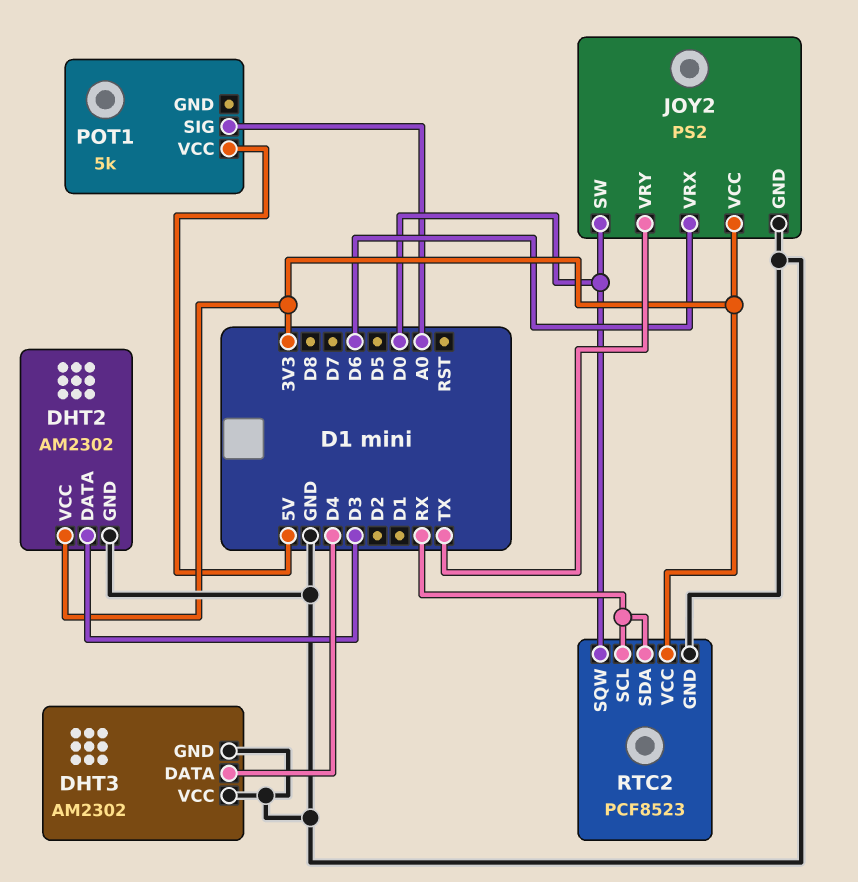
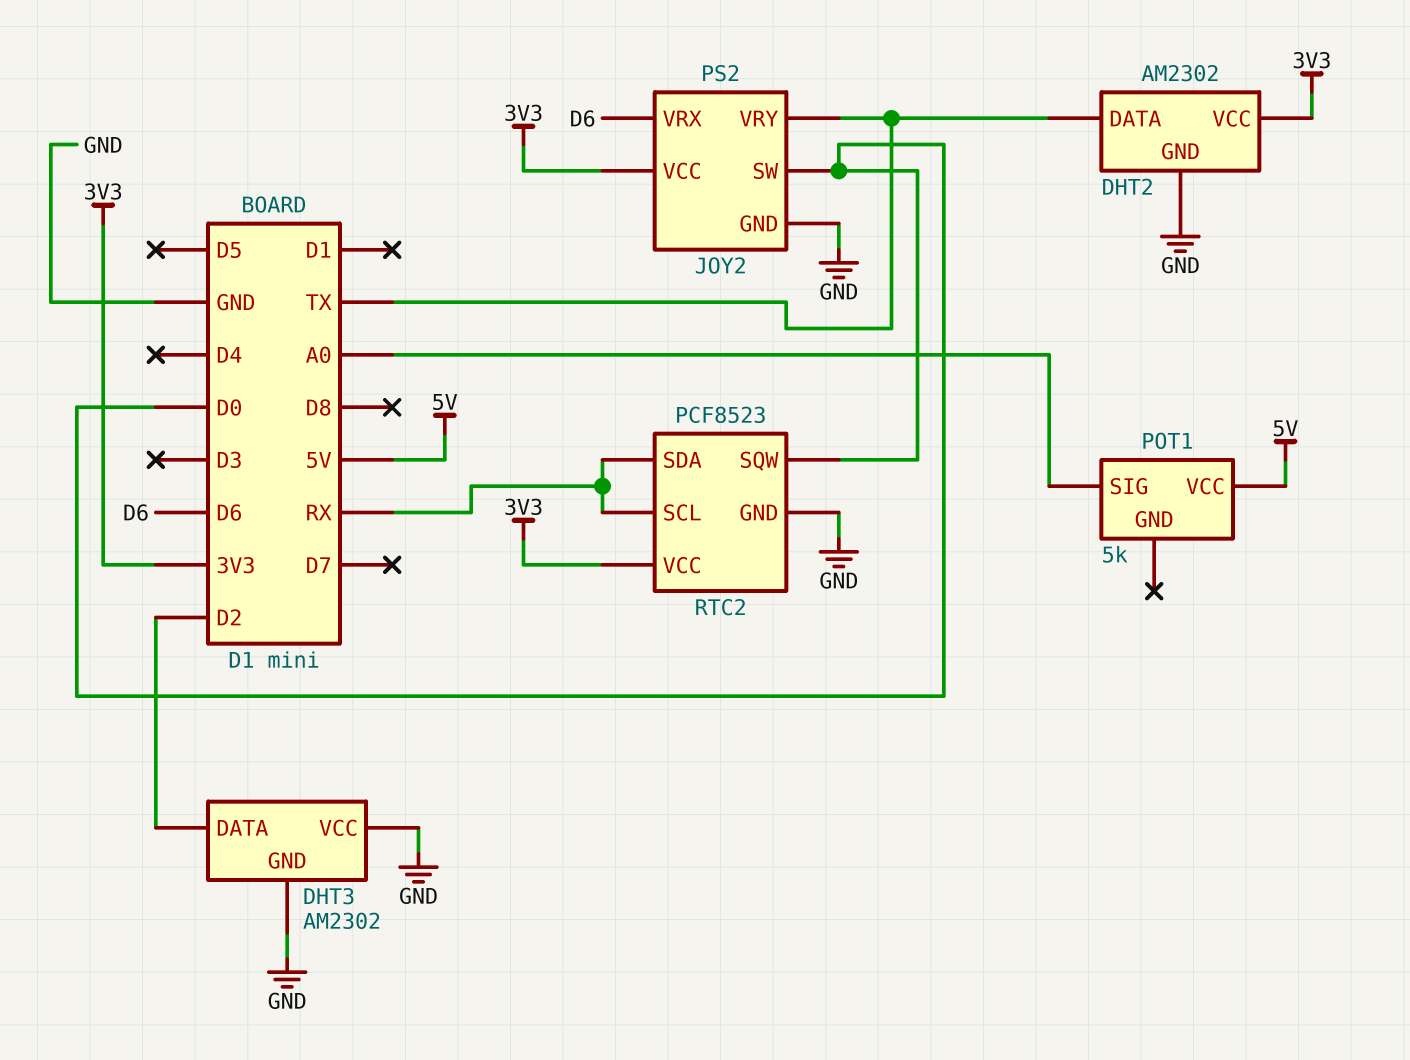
DHT2 pin DATA: D3 -> TX
DHT3 pin DATA: D4 -> D2

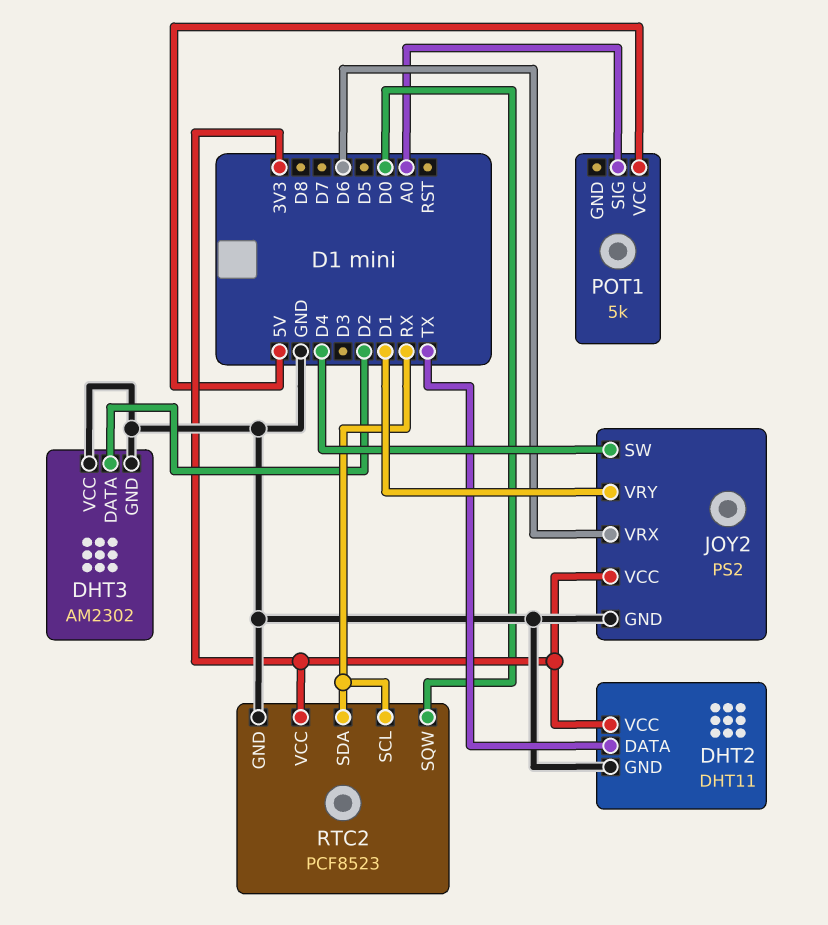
DHT2: AM2302 -> DHT11
JOY2 pin SW: D0 -> D4
JOY2 pin VRY: TX -> D1

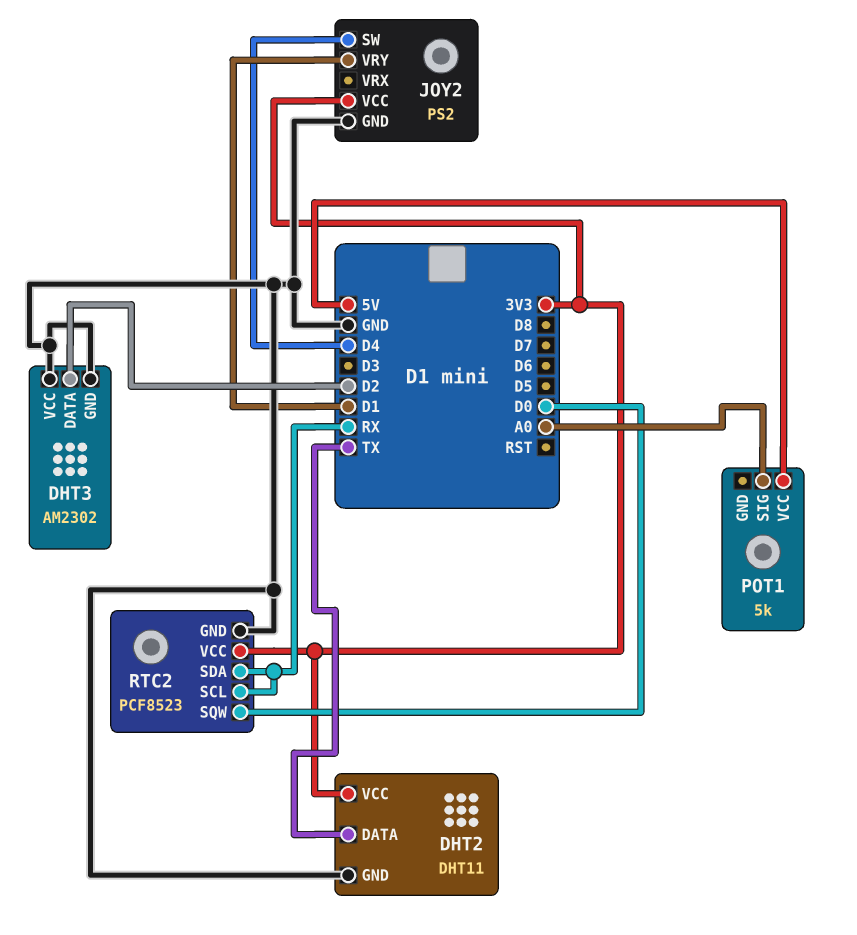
JOY2 pin VRX: D6 -> none

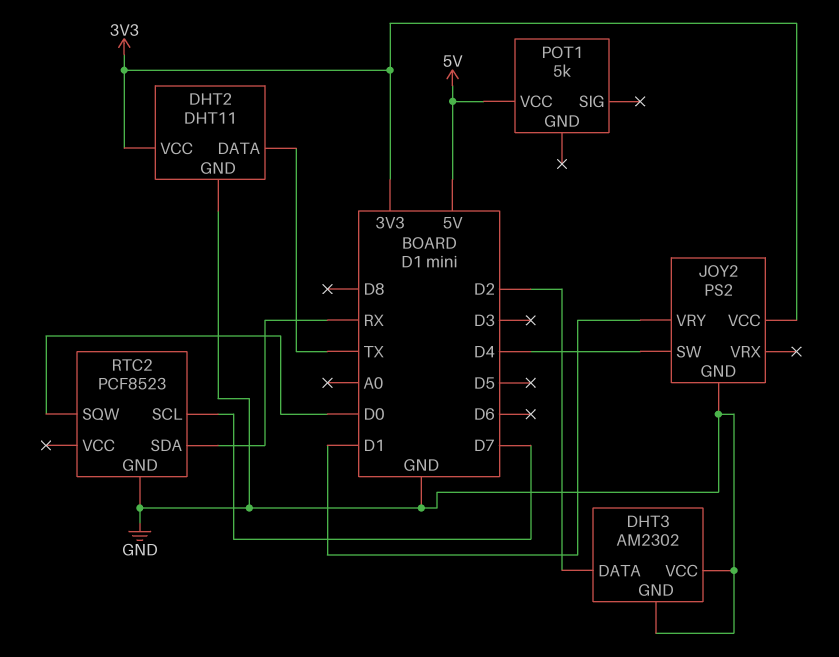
POT1 pin SIG: A0 -> none
RTC2 pin SCL: RX -> D7
RTC2 pin VCC: 3V3 -> none

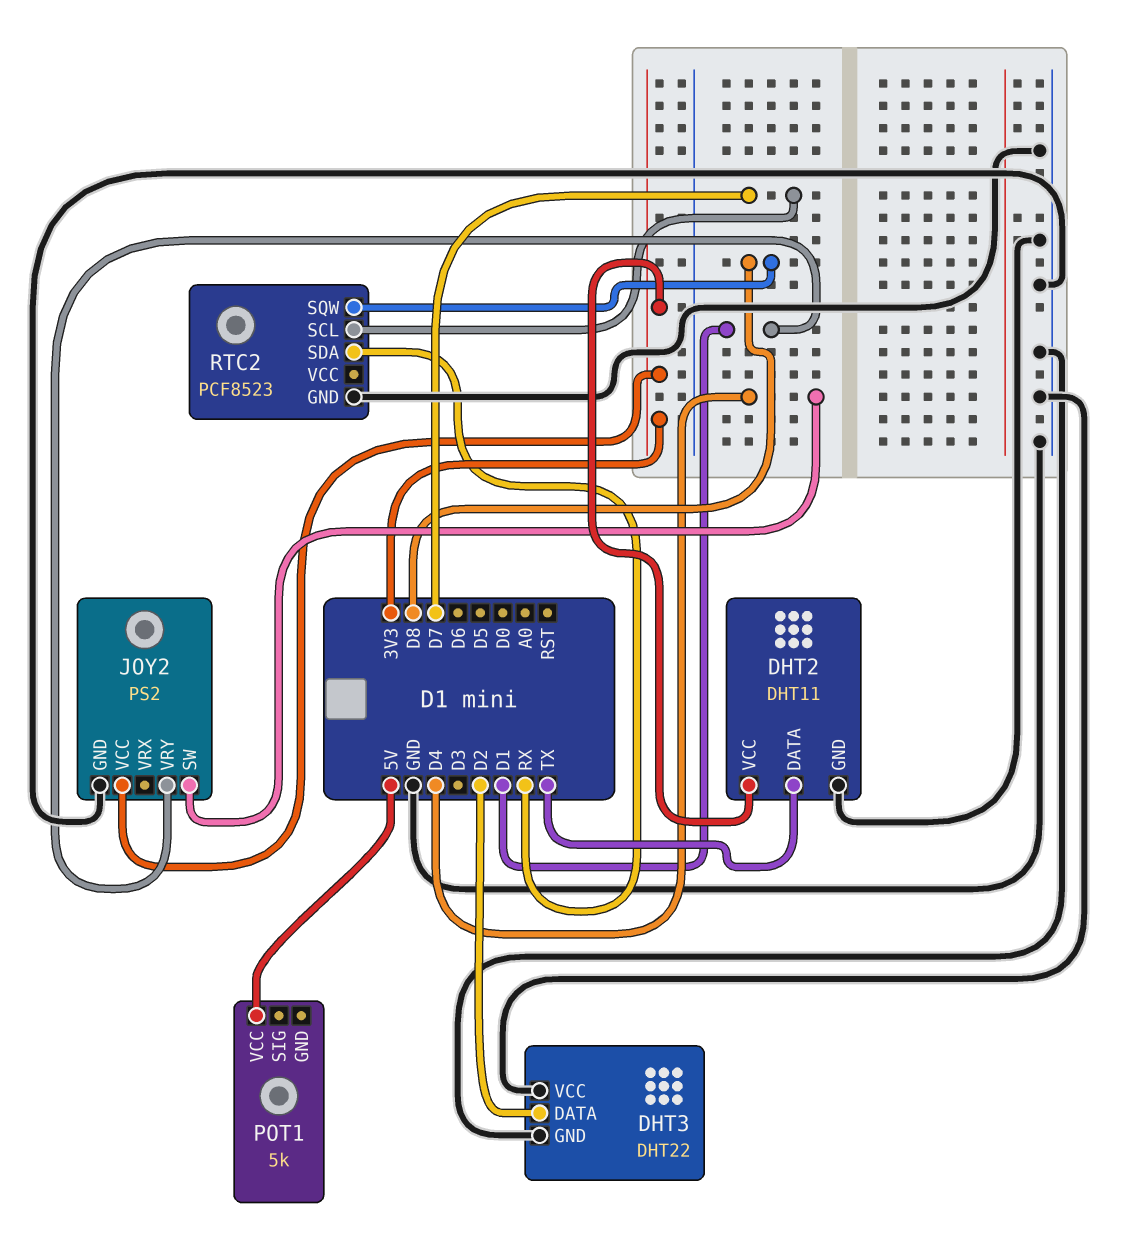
DHT3: AM2302 -> DHT22
RTC2 pin SQW: D0 -> D8

